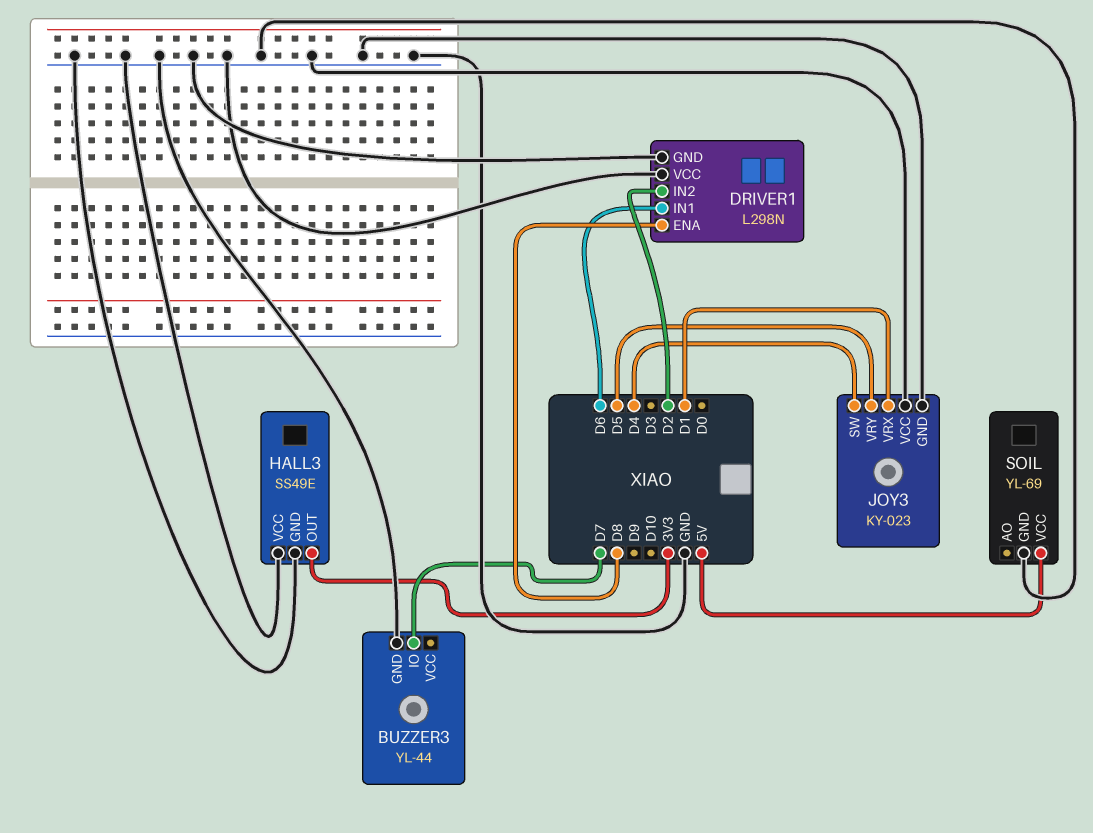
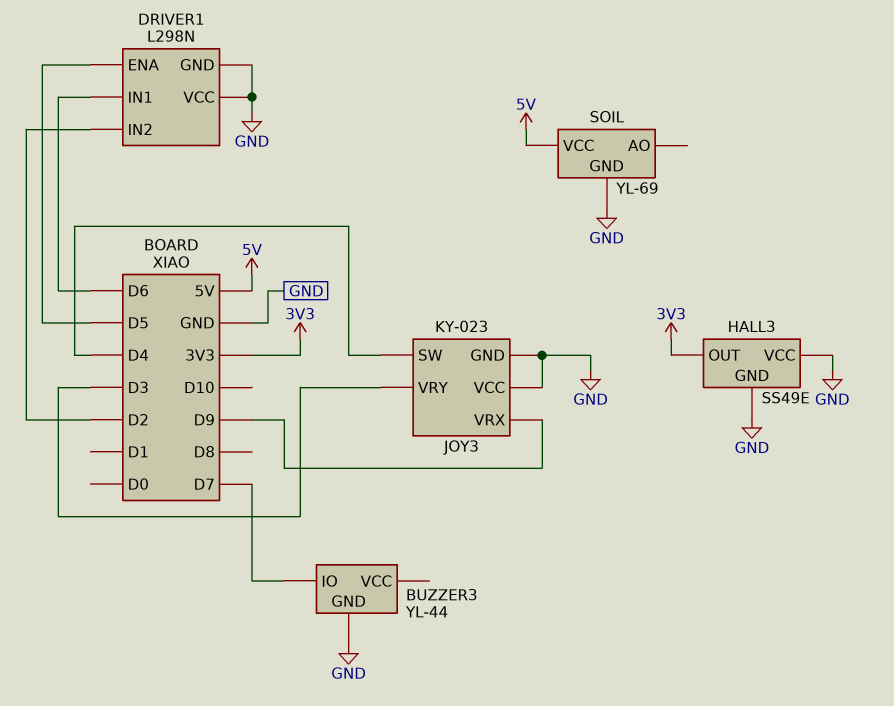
DRIVER1 pin ENA: D8 -> D5
JOY3 pin VRX: D1 -> D9
JOY3 pin VRY: D5 -> D3

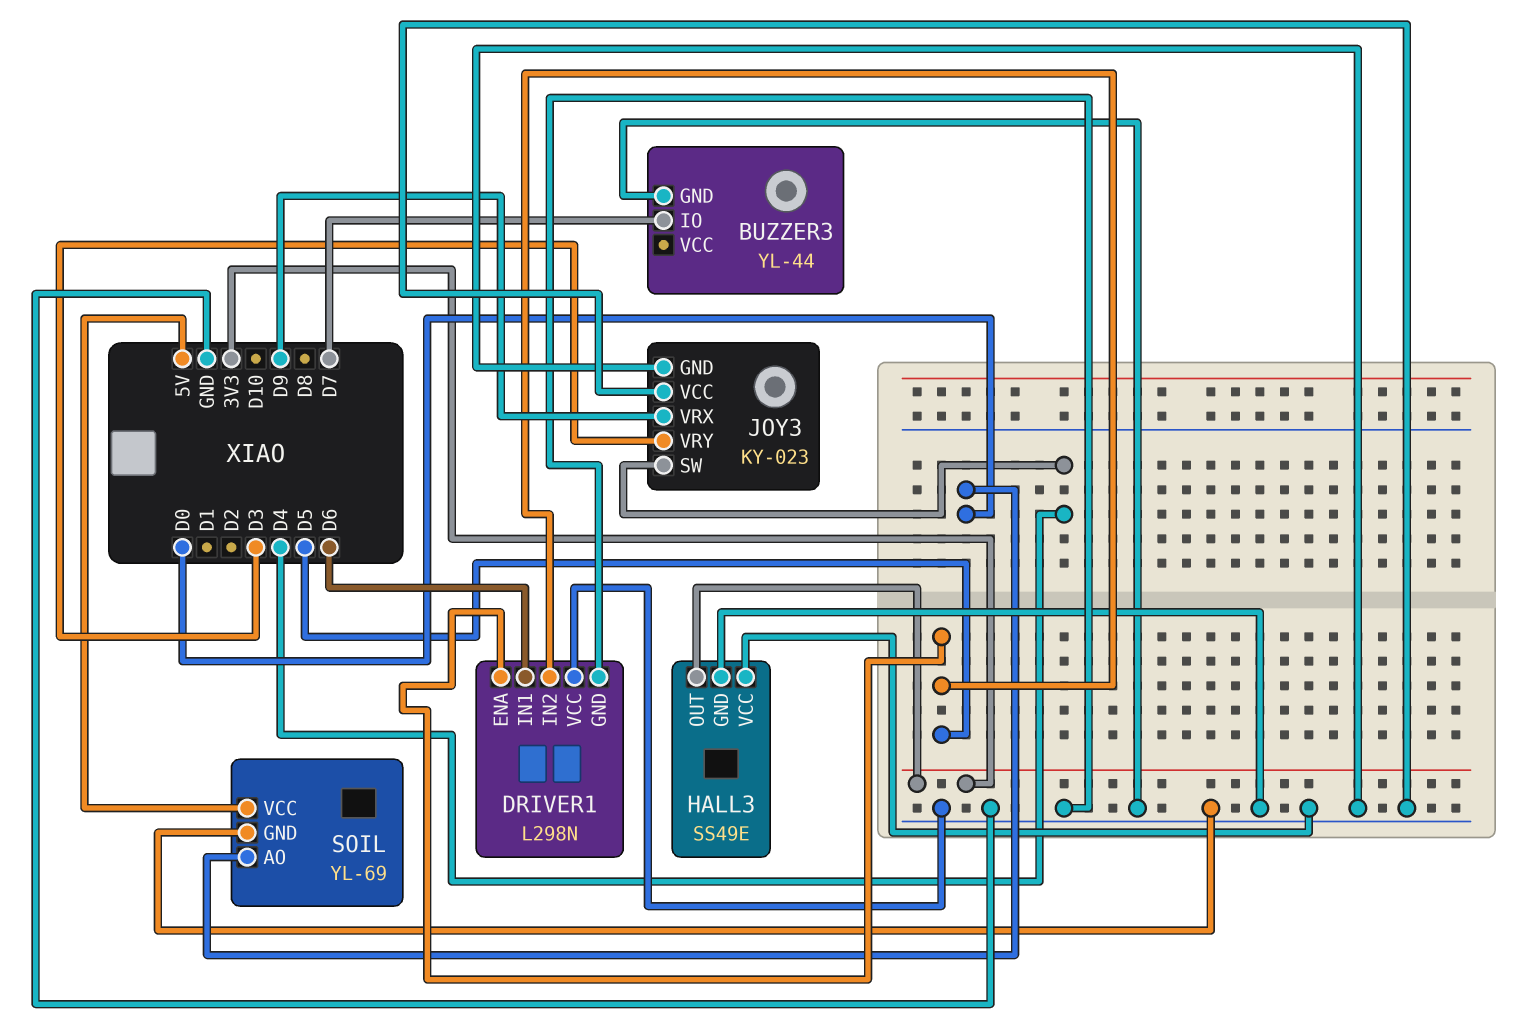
DRIVER1 pin IN2: D2 -> D5
SOIL pin AO: none -> D0

